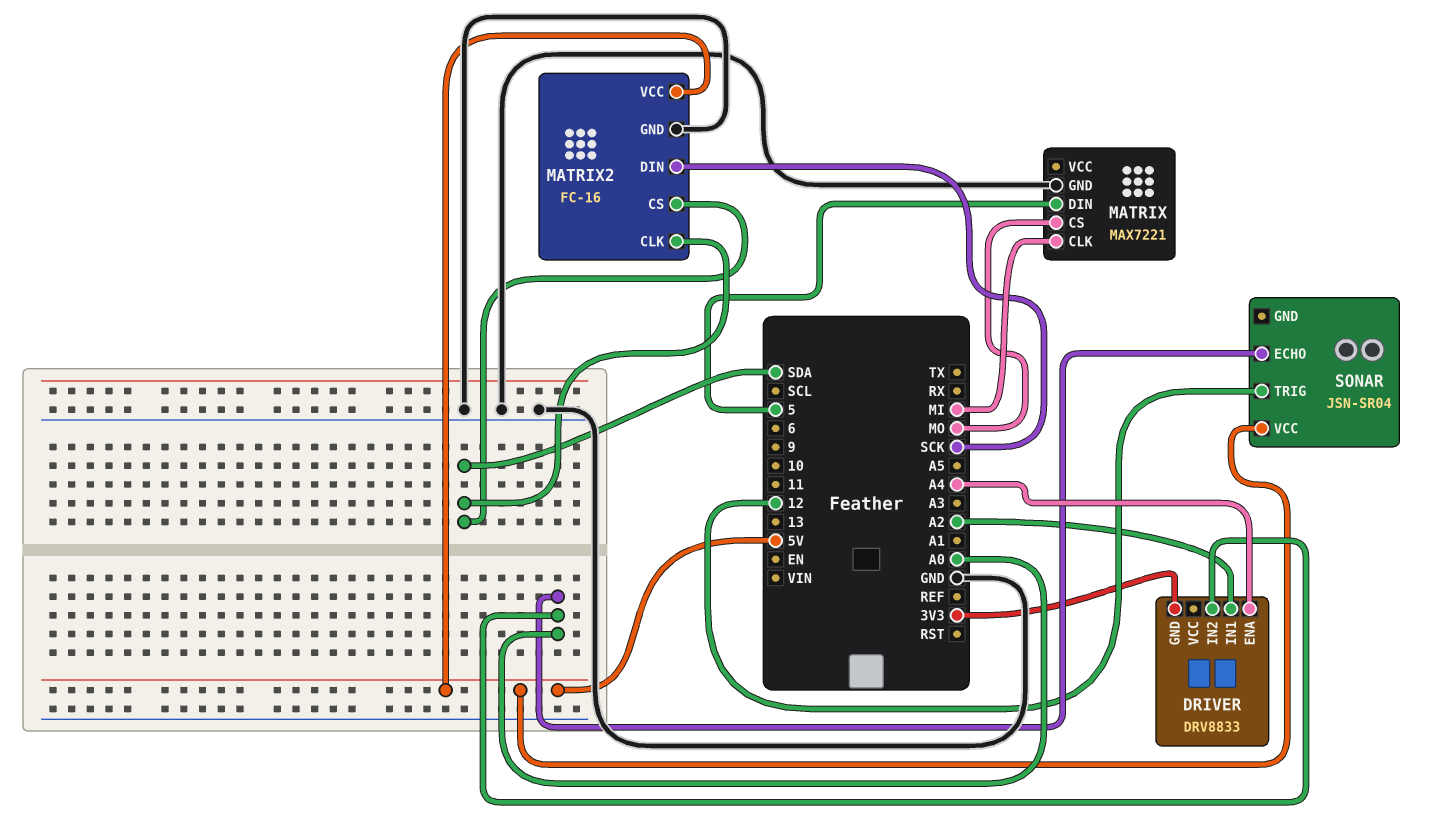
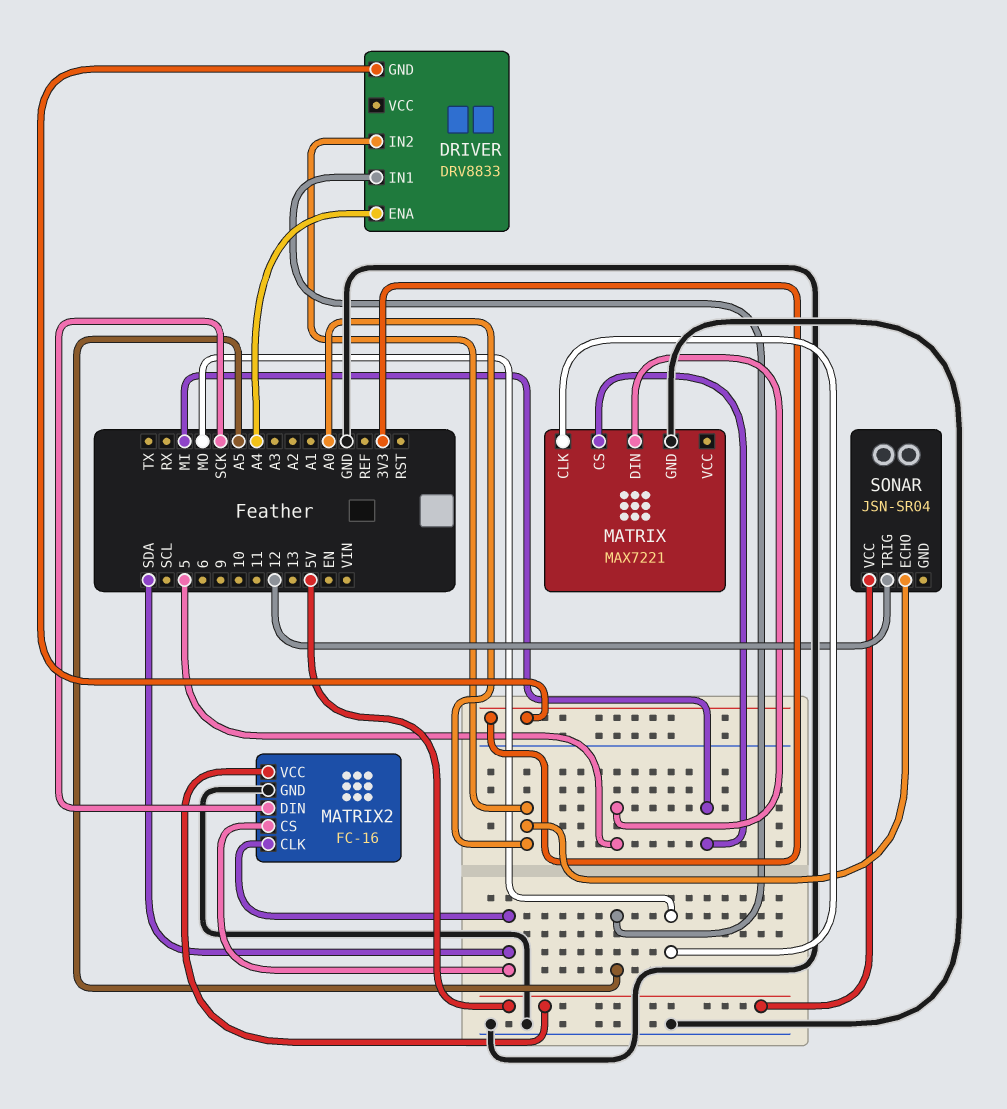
DRIVER pin IN1: A2 -> A5
MATRIX pin CLK: MI -> MO
MATRIX pin CS: MO -> MI

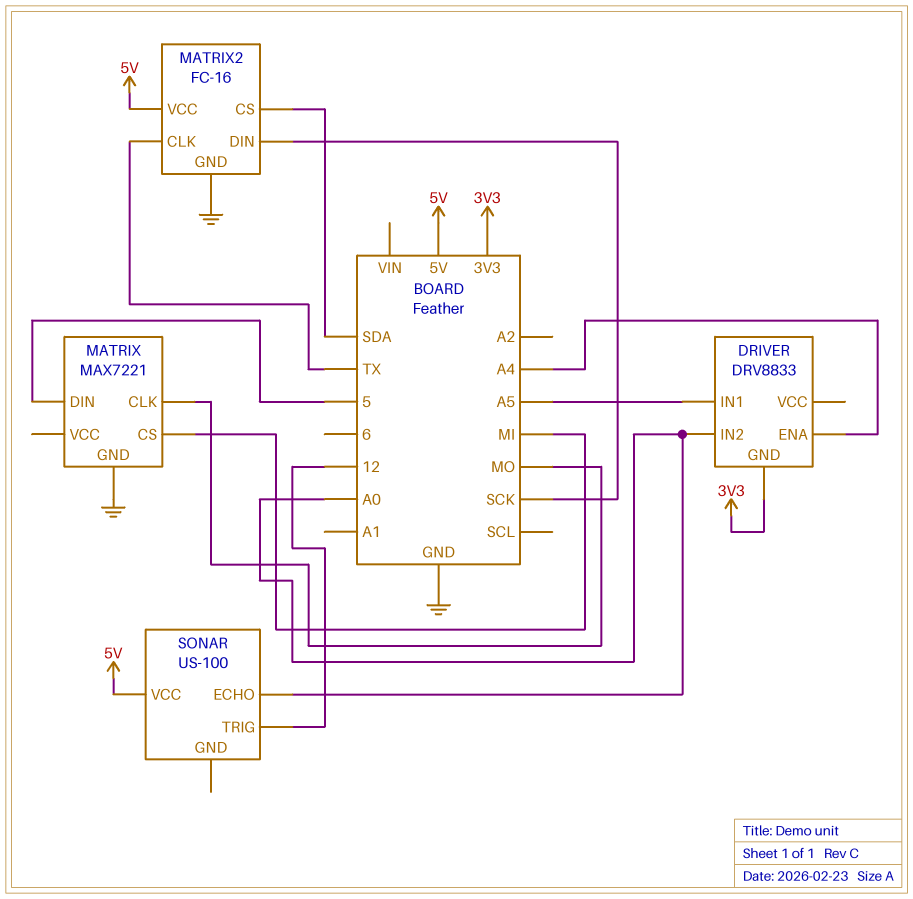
MATRIX2 pin CLK: SDA -> TX
SONAR: JSN-SR04 -> US-100

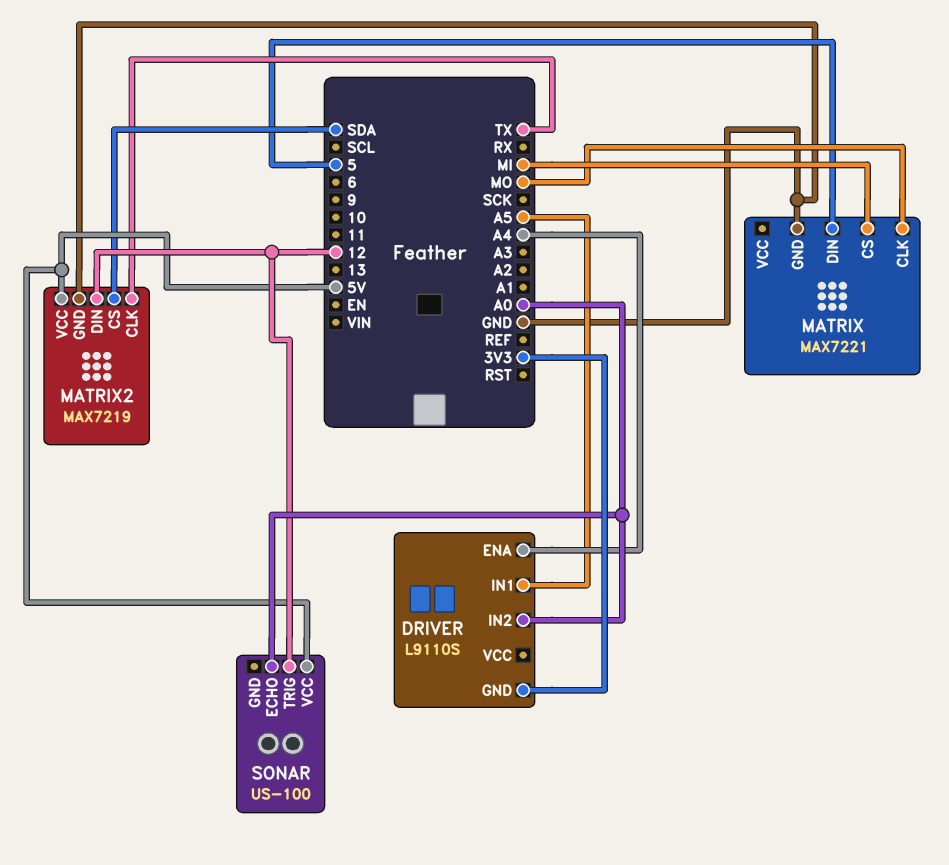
DRIVER: DRV8833 -> L9110S
MATRIX2: FC-16 -> MAX7219
MATRIX2 pin DIN: SCK -> 12

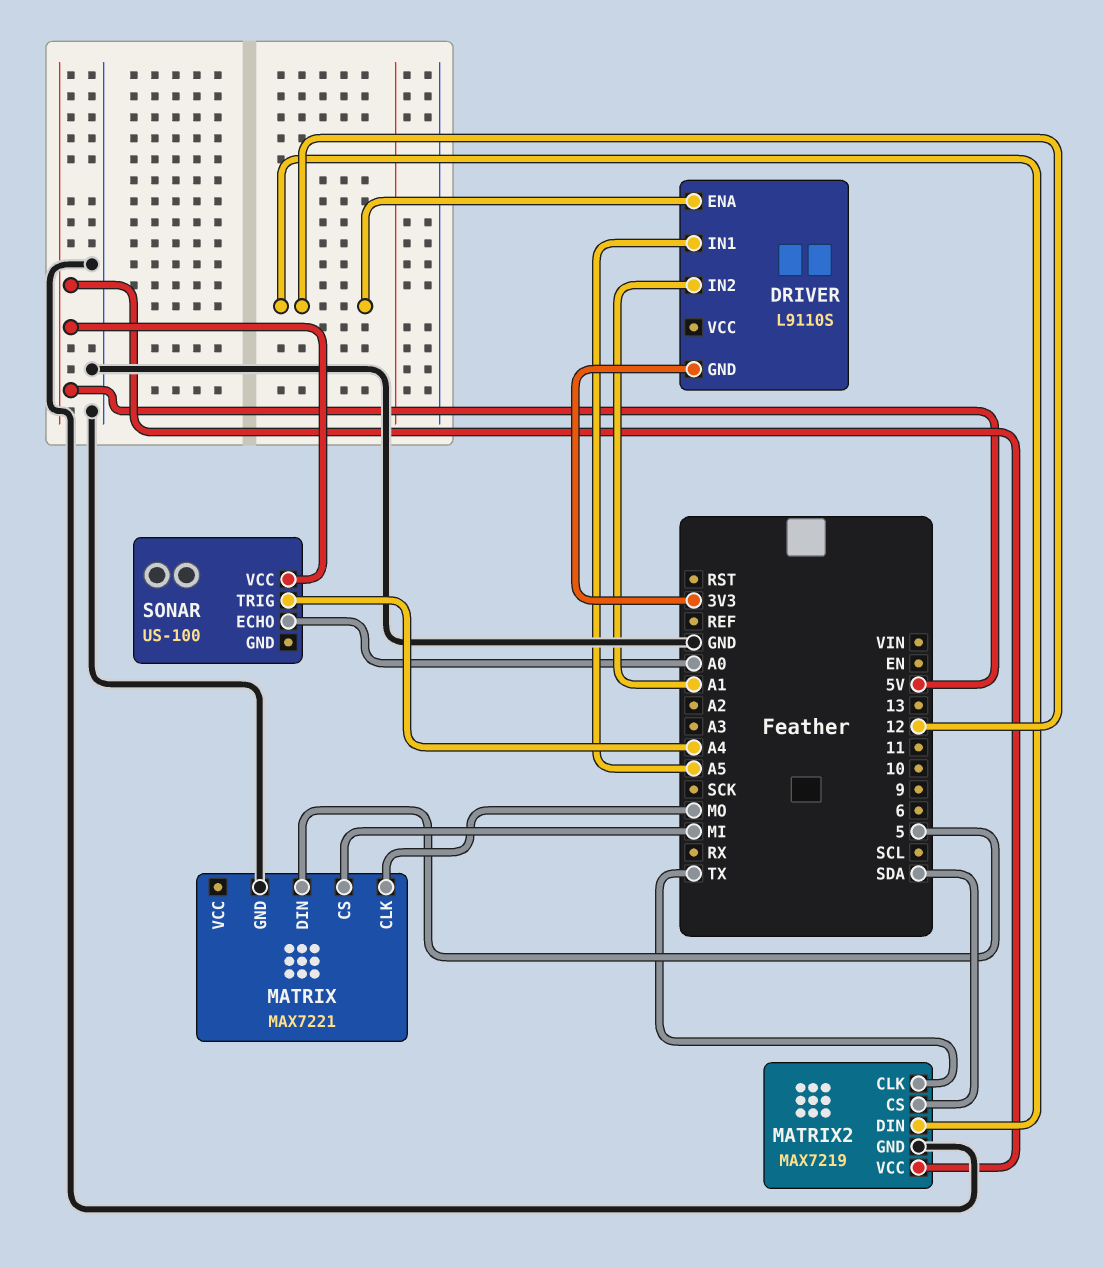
DRIVER pin ENA: A4 -> 12
DRIVER pin IN2: A0 -> A1
SONAR pin TRIG: 12 -> A4

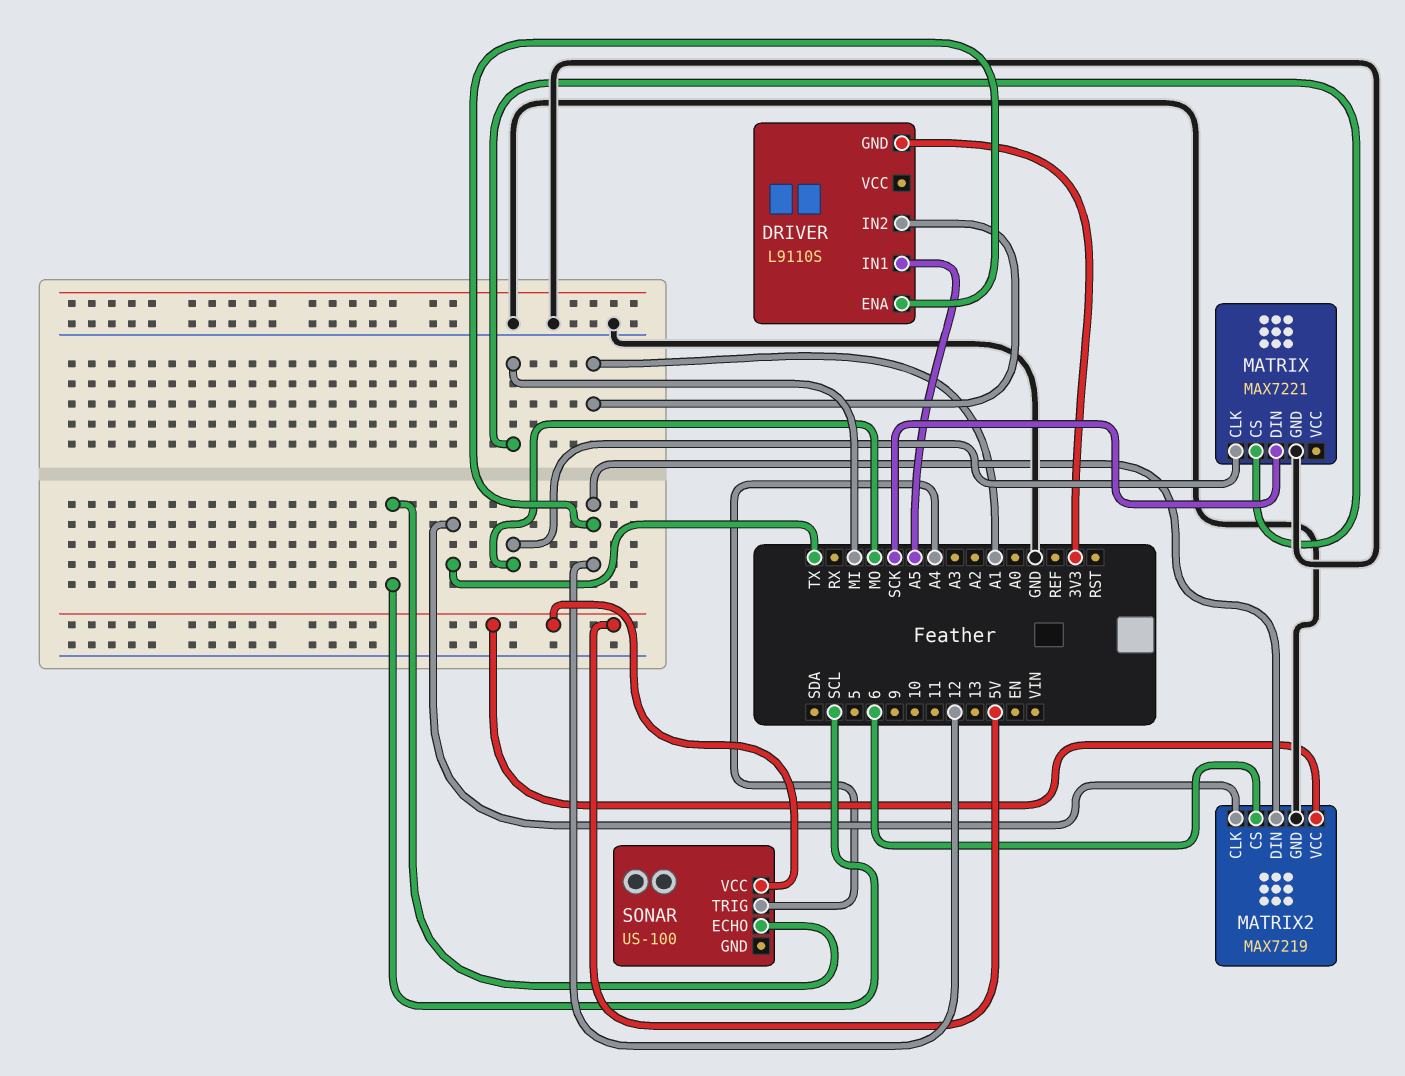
MATRIX pin DIN: 5 -> SCK
MATRIX2 pin CS: SDA -> 6
SONAR pin ECHO: A0 -> SCL

